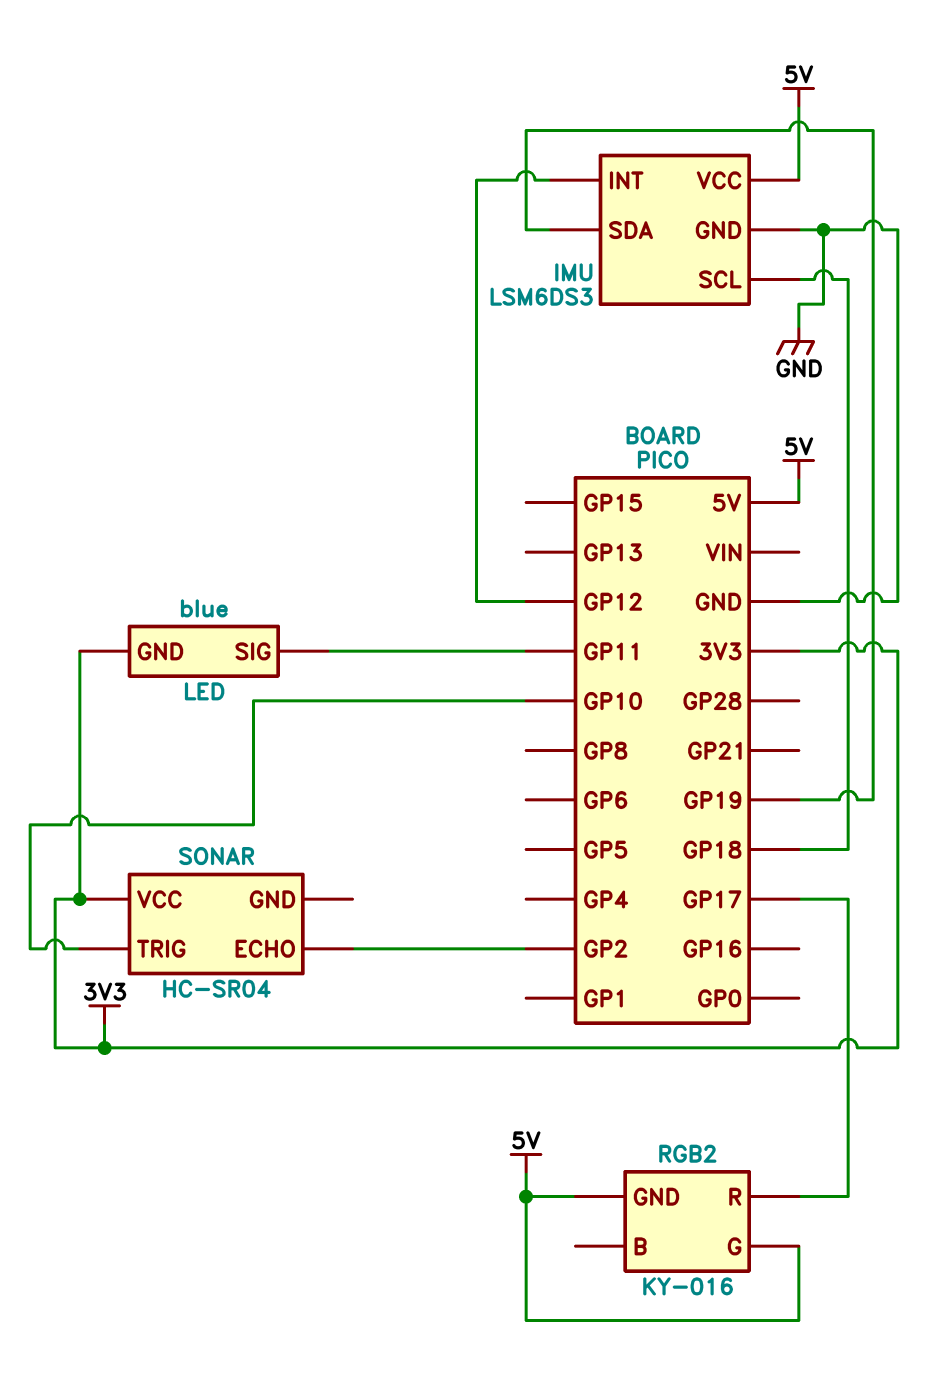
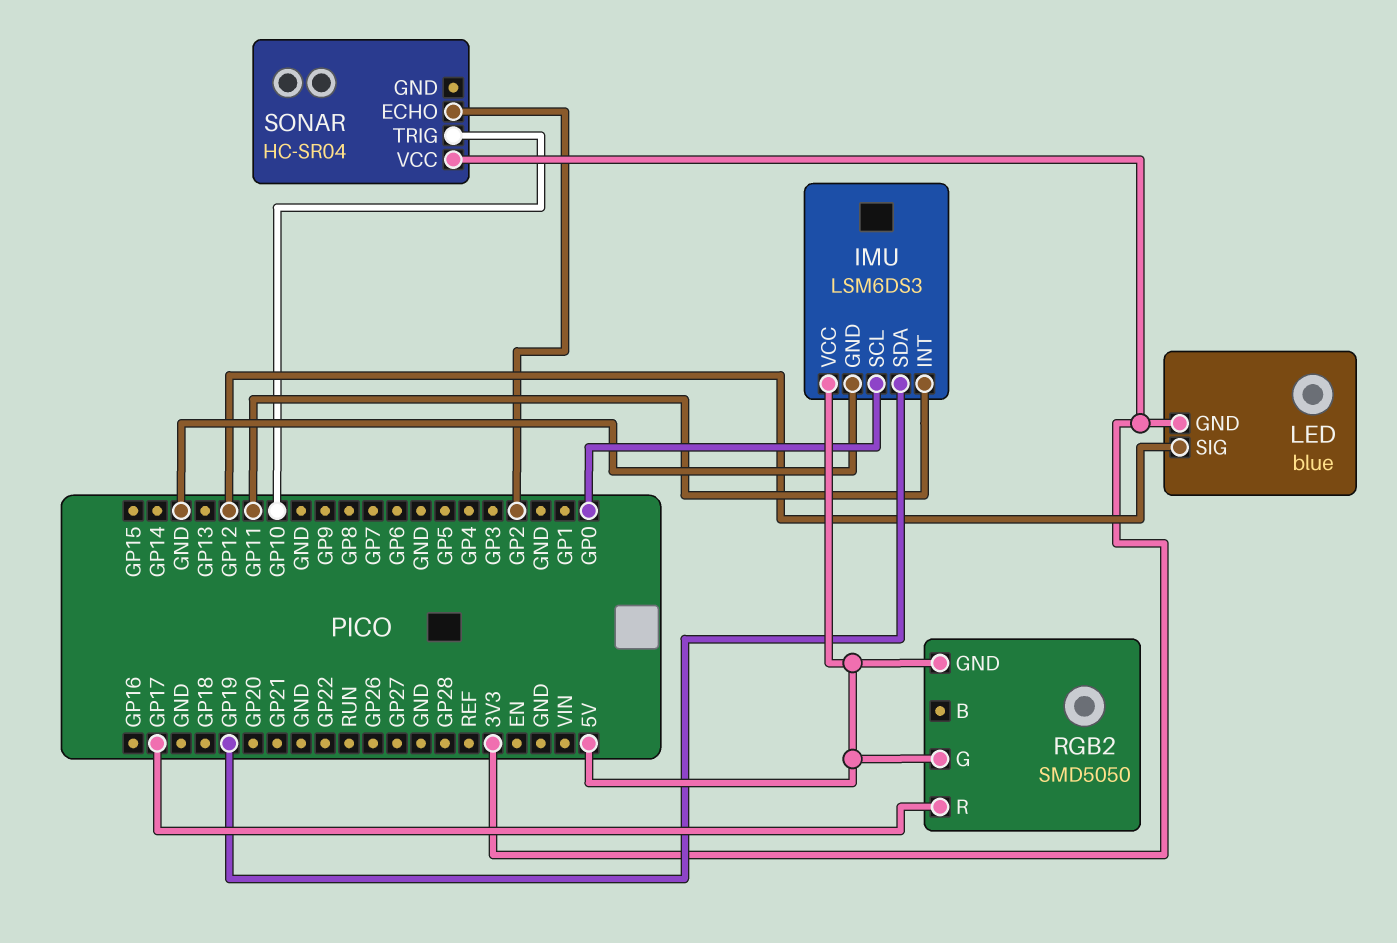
IMU pin INT: GP12 -> GP11
IMU pin SCL: GP18 -> GP0
LED pin SIG: GP11 -> GP12
RGB2: KY-016 -> SMD5050

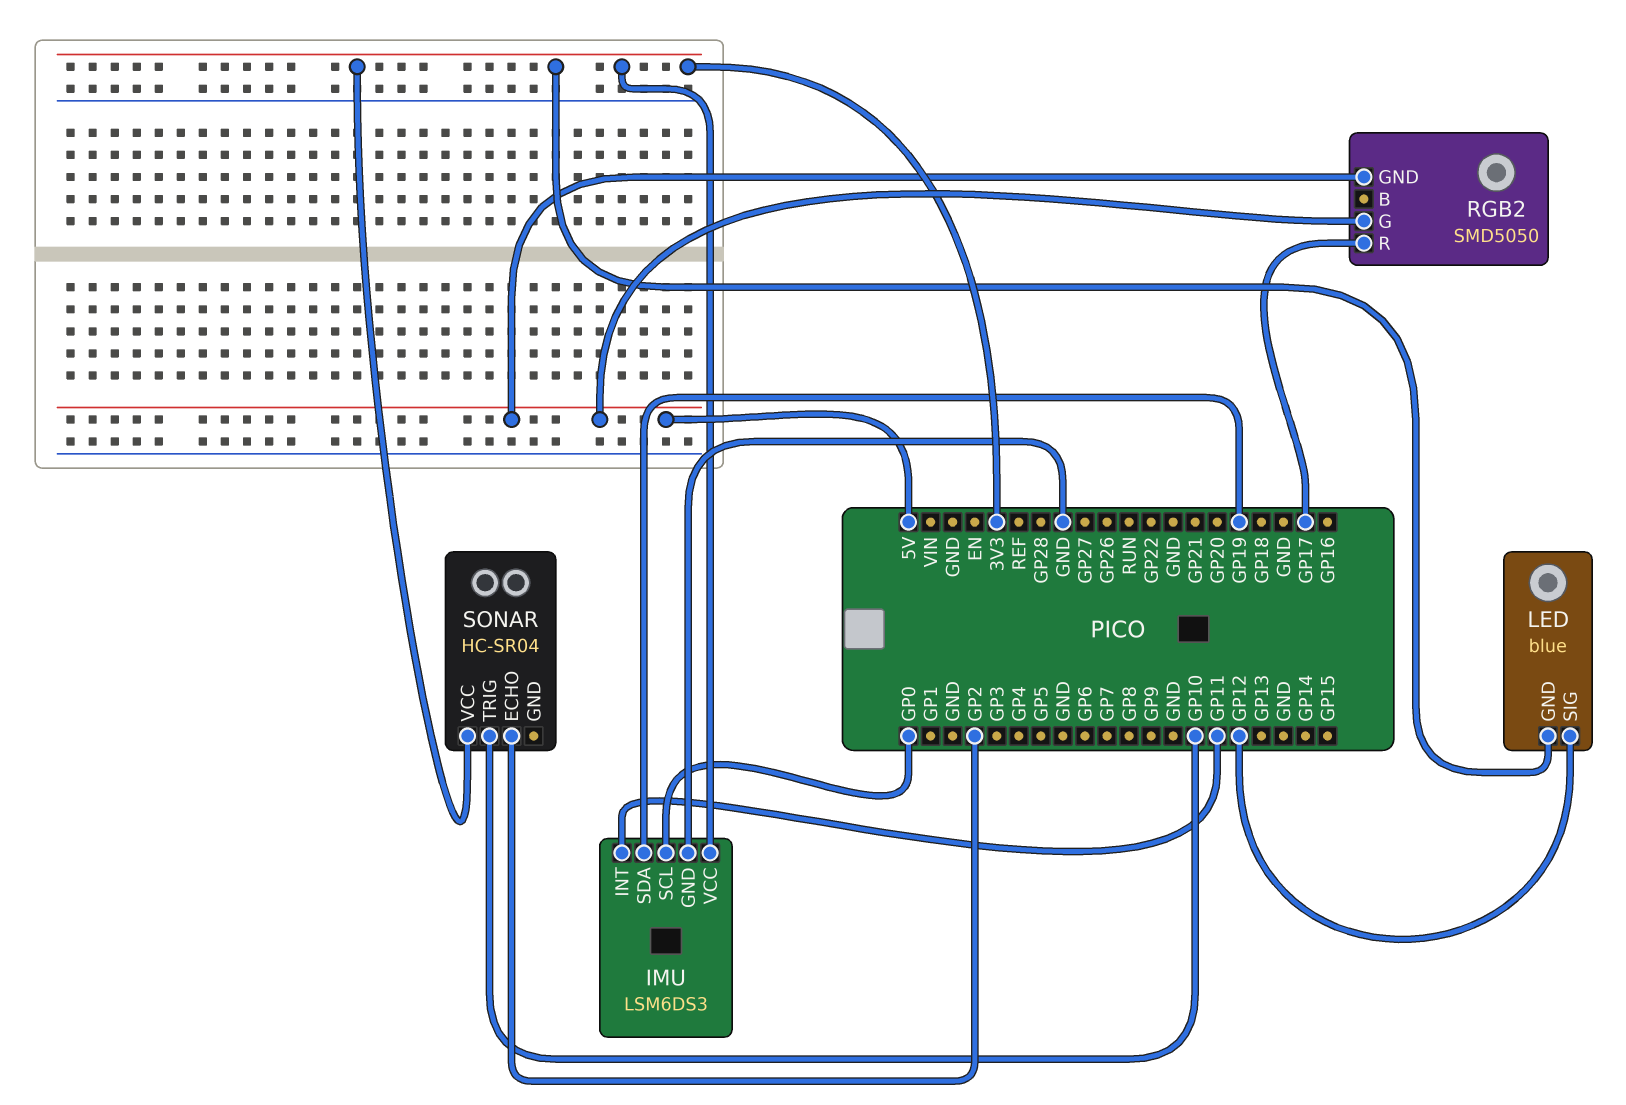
IMU pin VCC: 5V -> 3V3

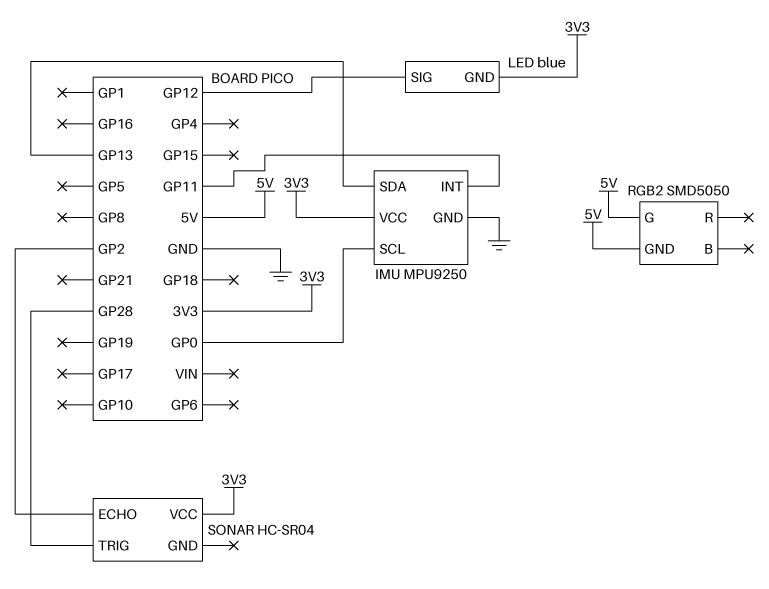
IMU: LSM6DS3 -> MPU9250
IMU pin SDA: GP19 -> GP13
RGB2 pin R: GP17 -> none
SONAR pin TRIG: GP10 -> GP28

